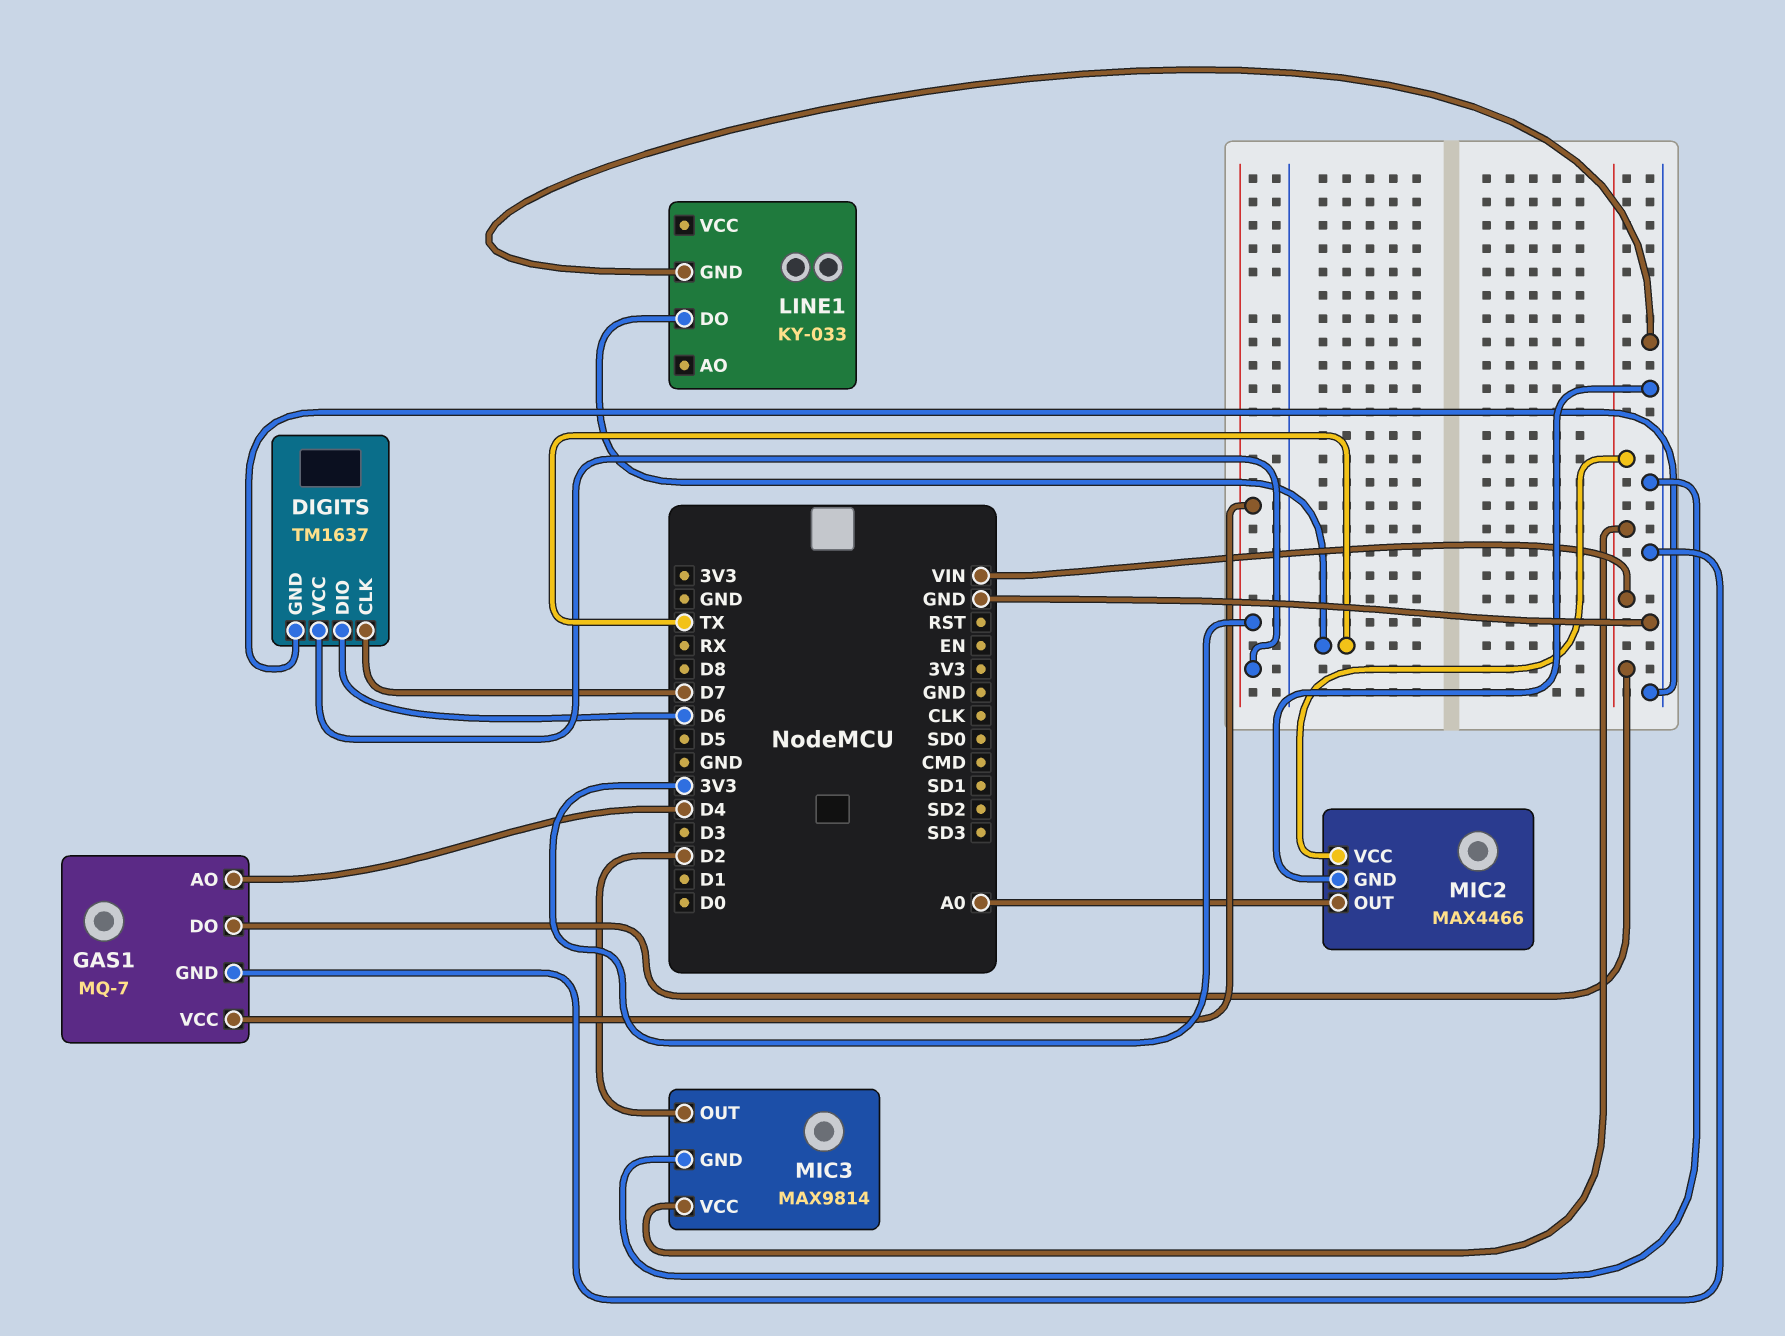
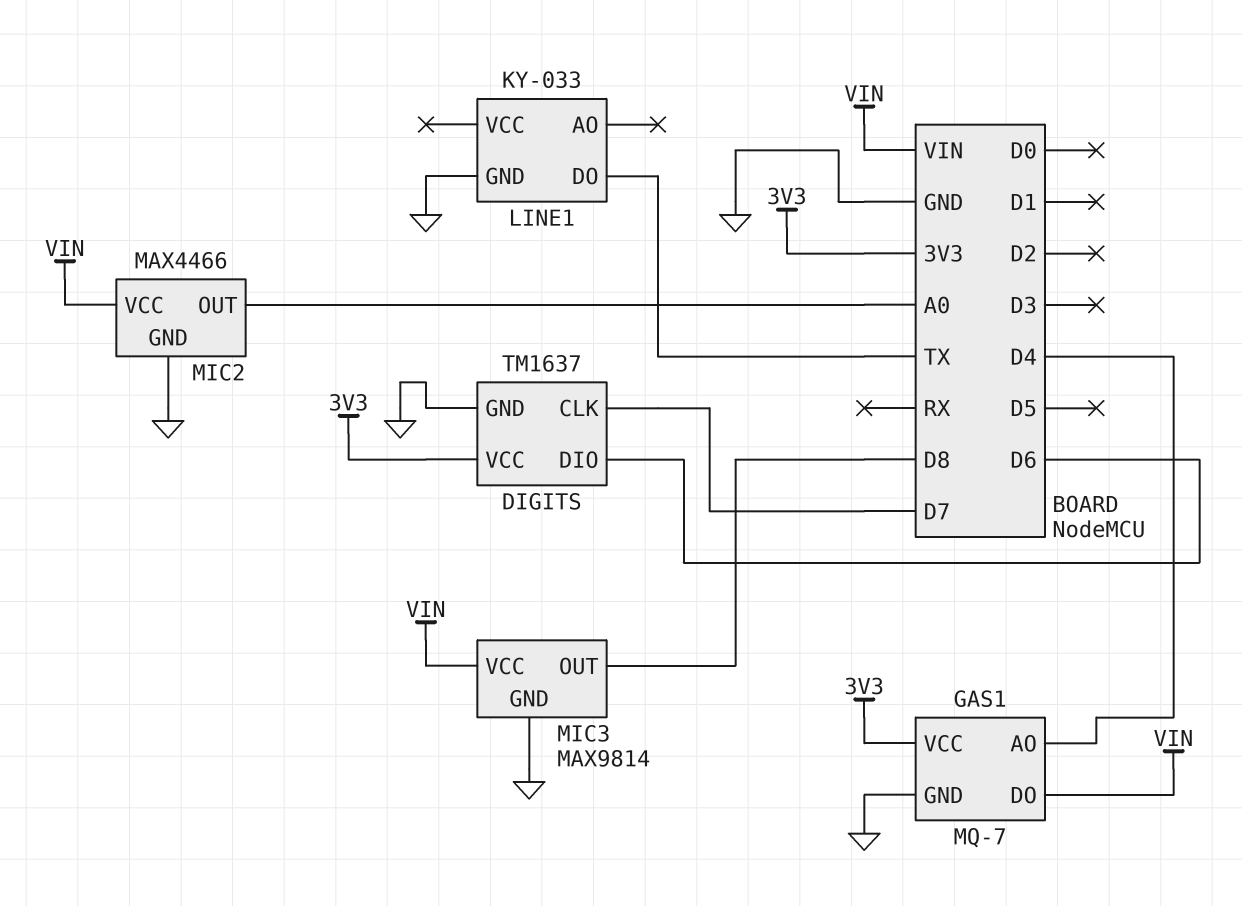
MIC3 pin OUT: D2 -> D8

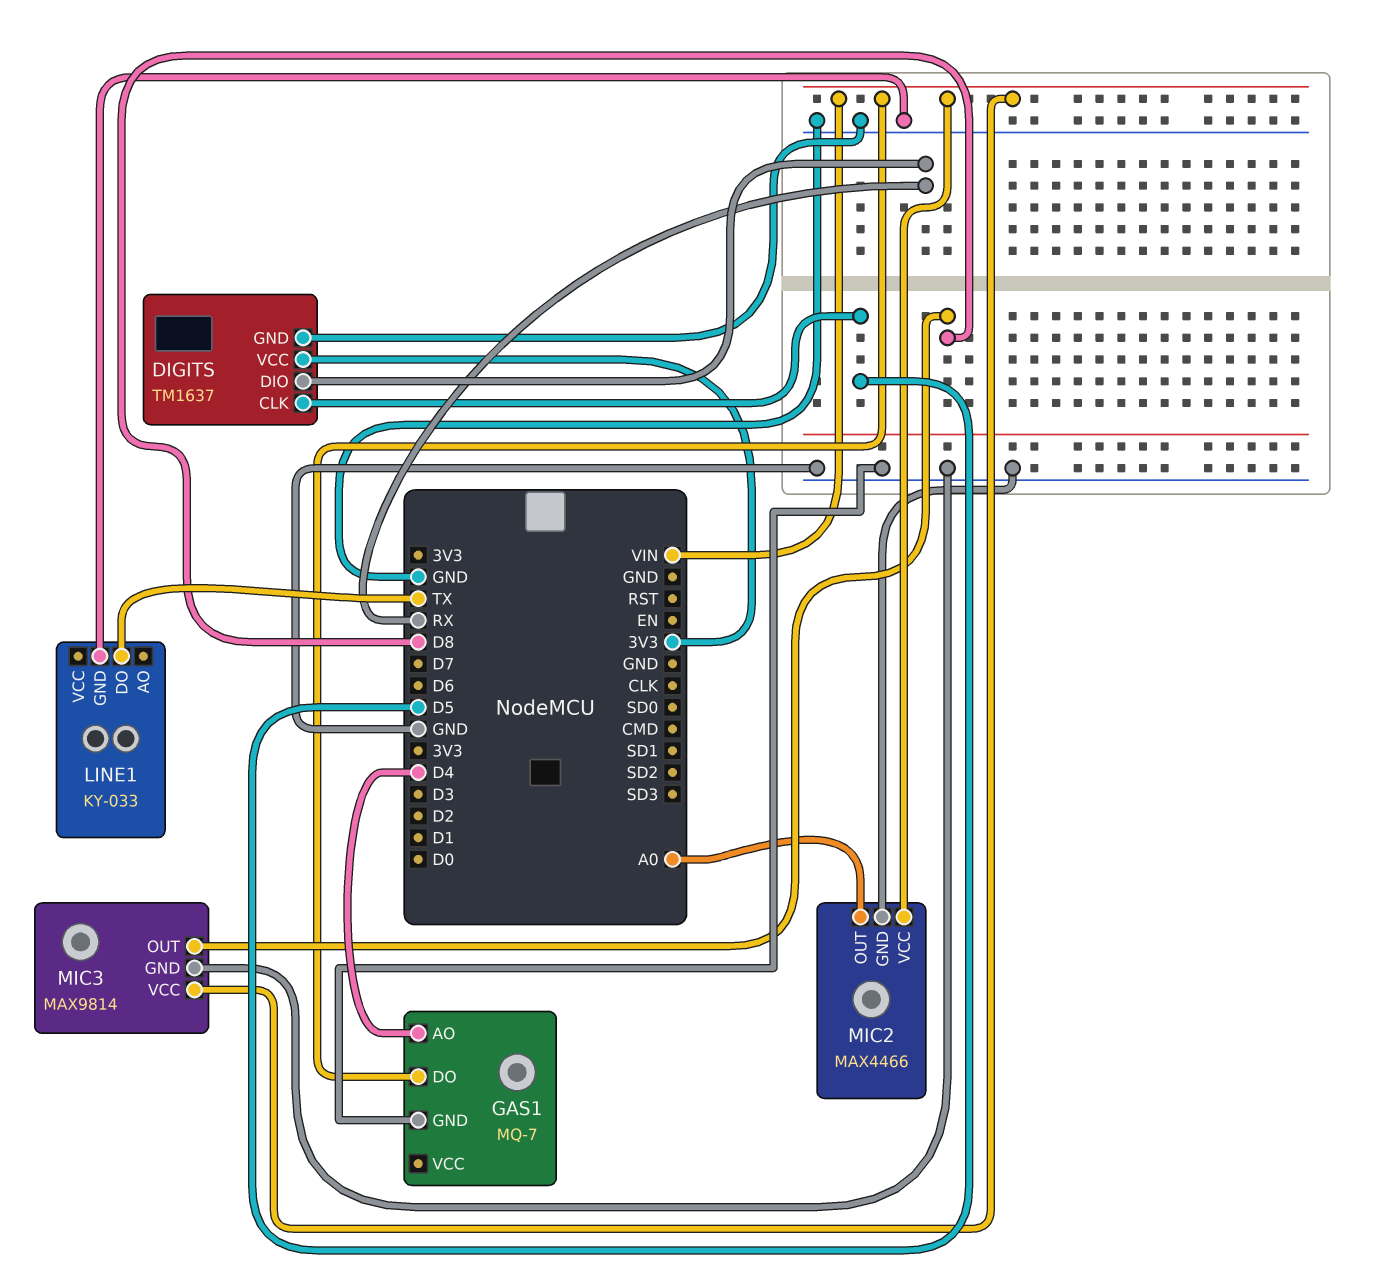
DIGITS pin CLK: D7 -> D5
DIGITS pin DIO: D6 -> RX
GAS1 pin VCC: 3V3 -> none

